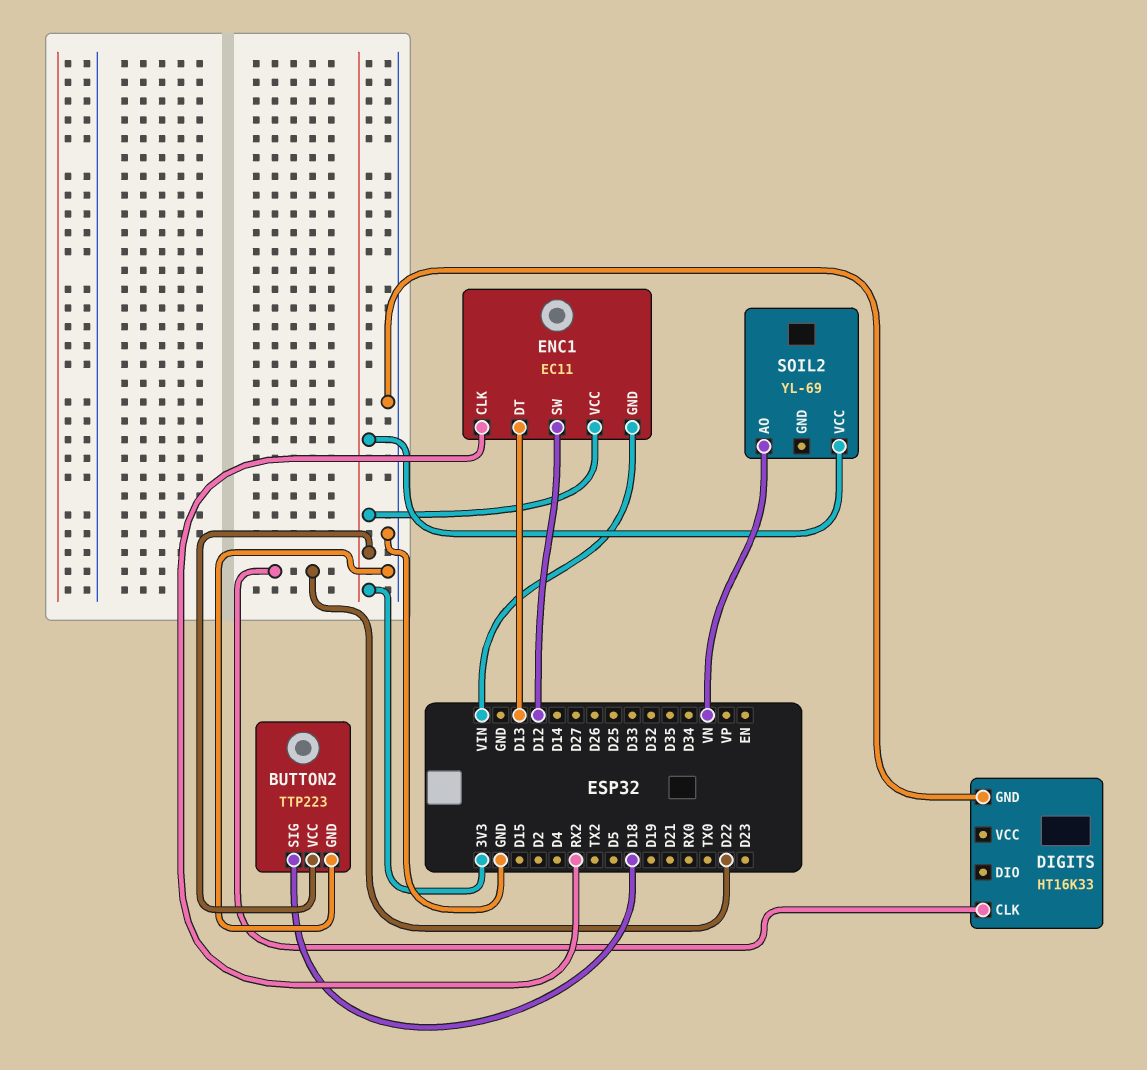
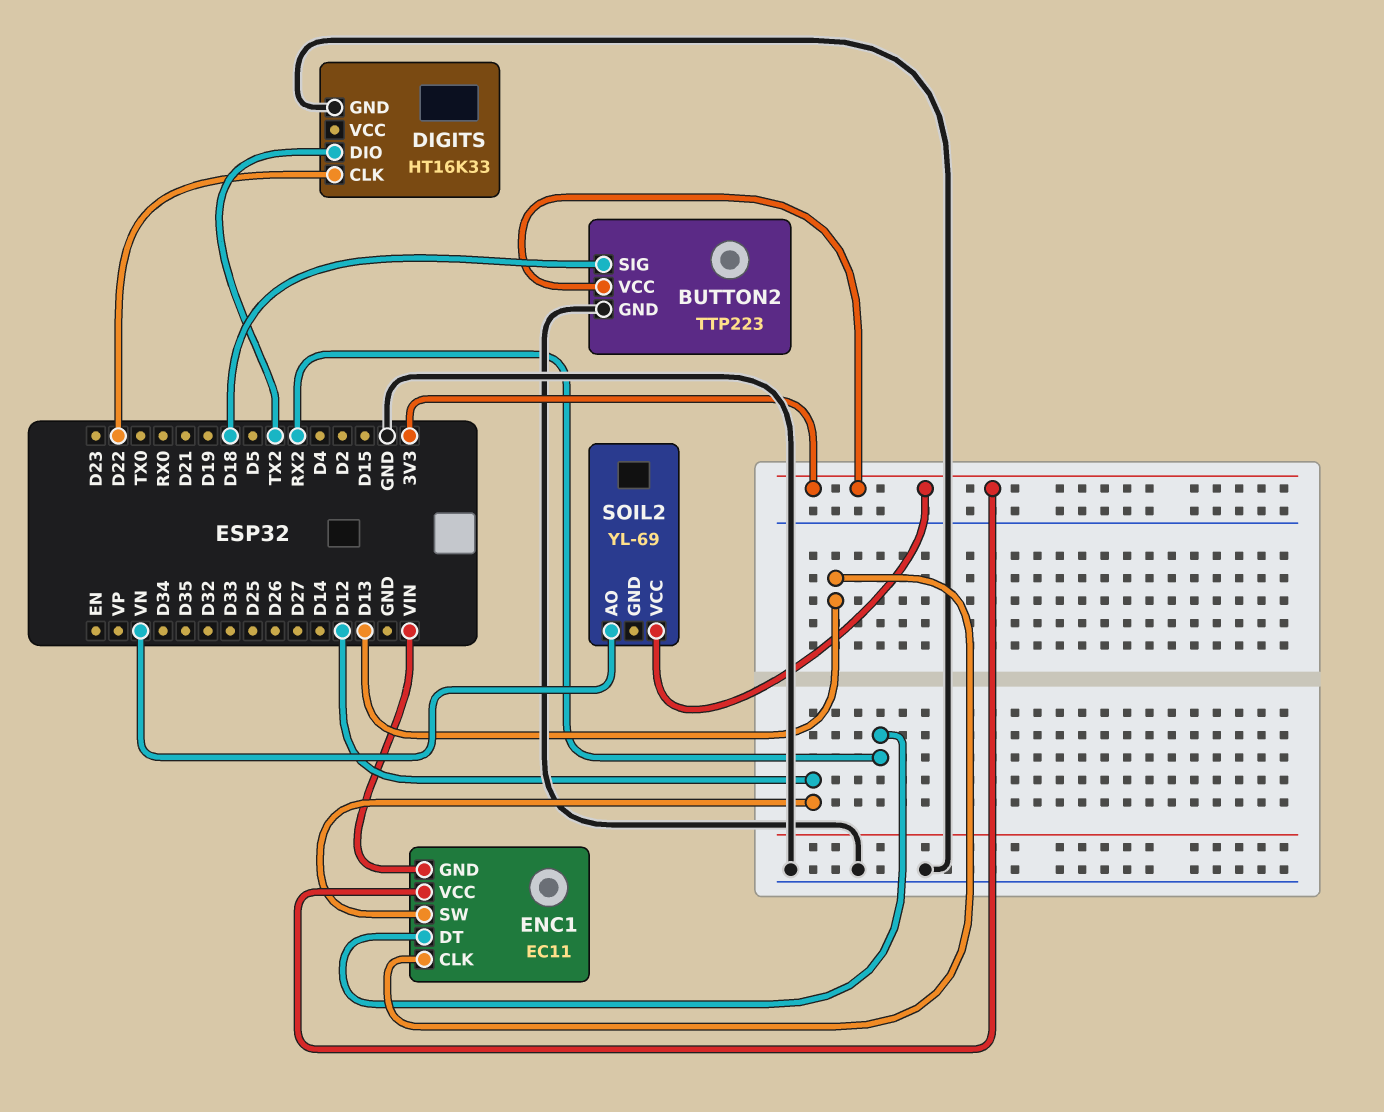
DIGITS pin DIO: none -> TX2
ENC1 pin CLK: RX2 -> D13
ENC1 pin DT: D13 -> RX2

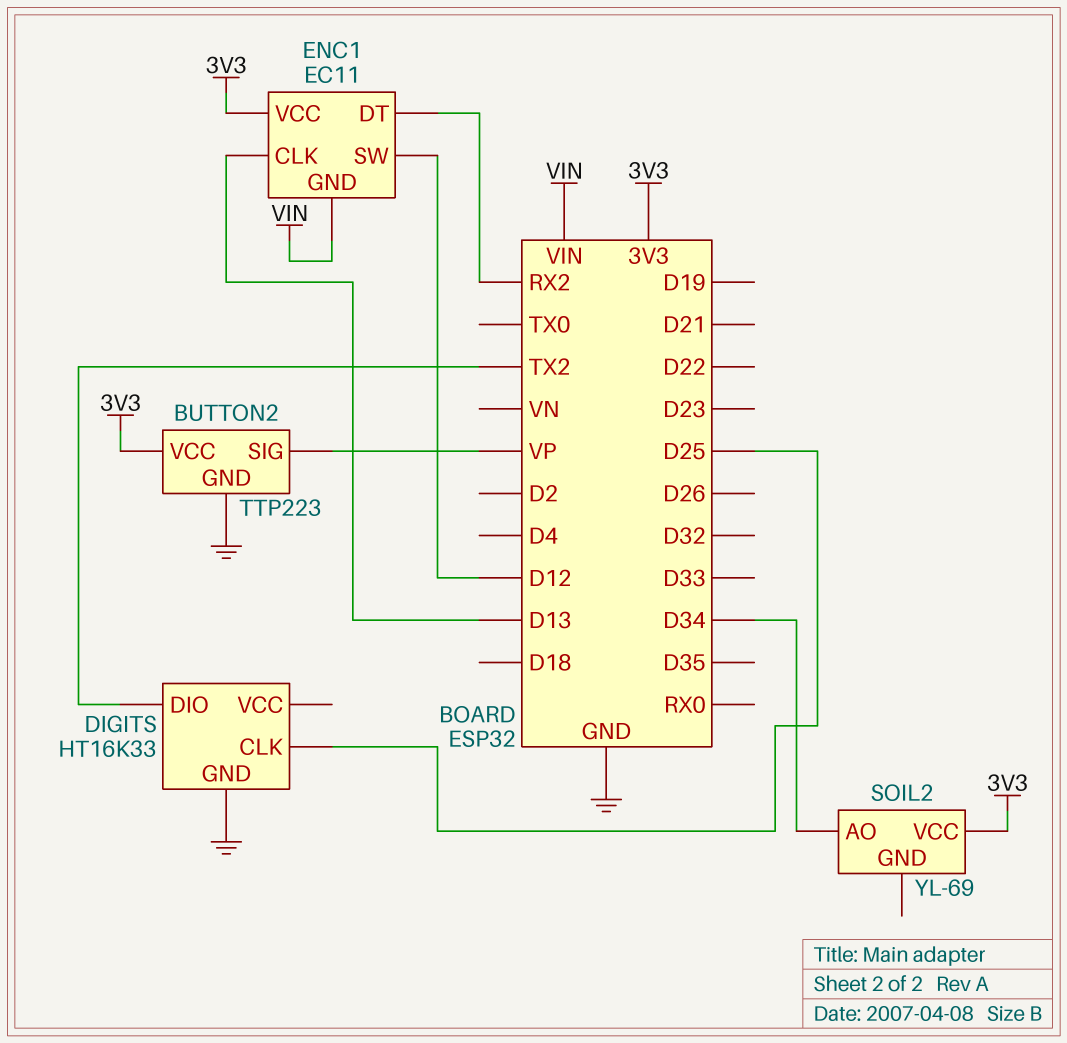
BUTTON2 pin SIG: D18 -> VP
DIGITS pin CLK: D22 -> D25
SOIL2 pin AO: VN -> D34

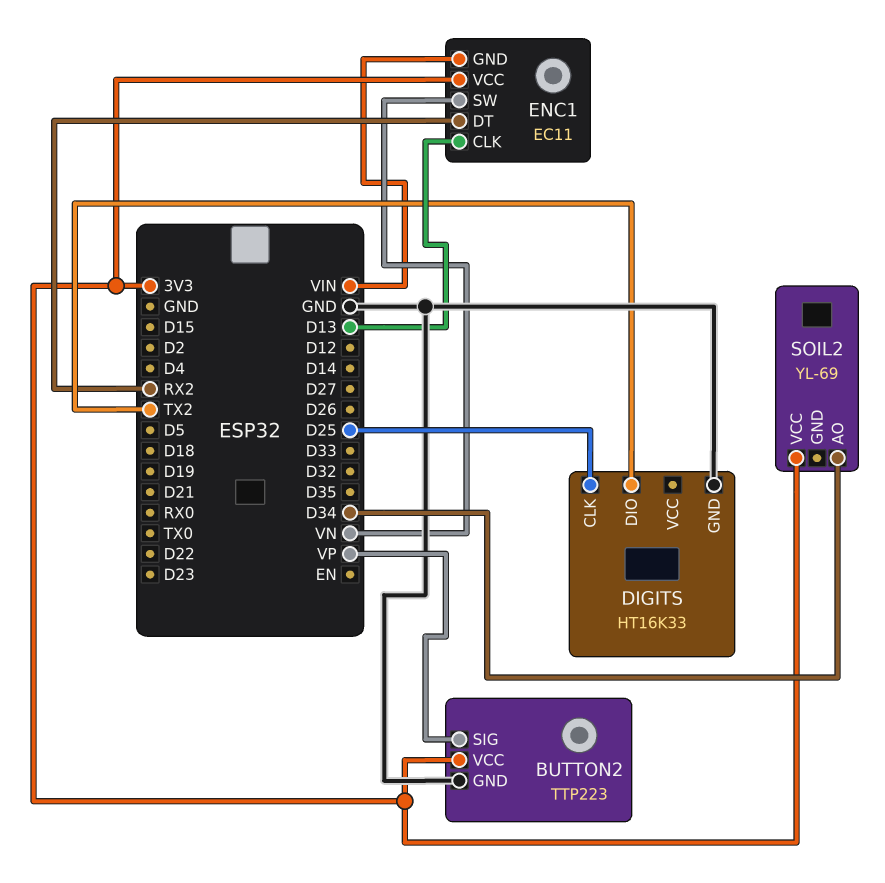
ENC1 pin SW: D12 -> VN

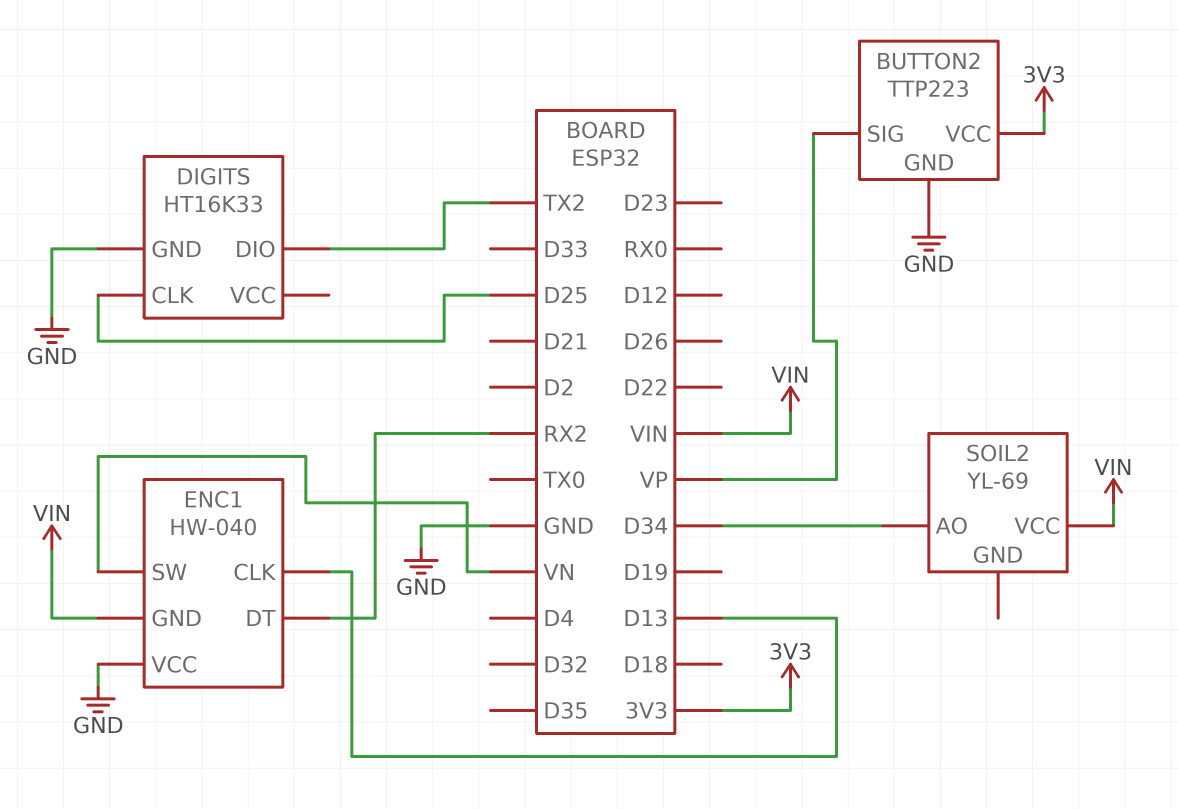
ENC1: EC11 -> HW-040
ENC1 pin VCC: 3V3 -> GND
SOIL2 pin VCC: 3V3 -> VIN

